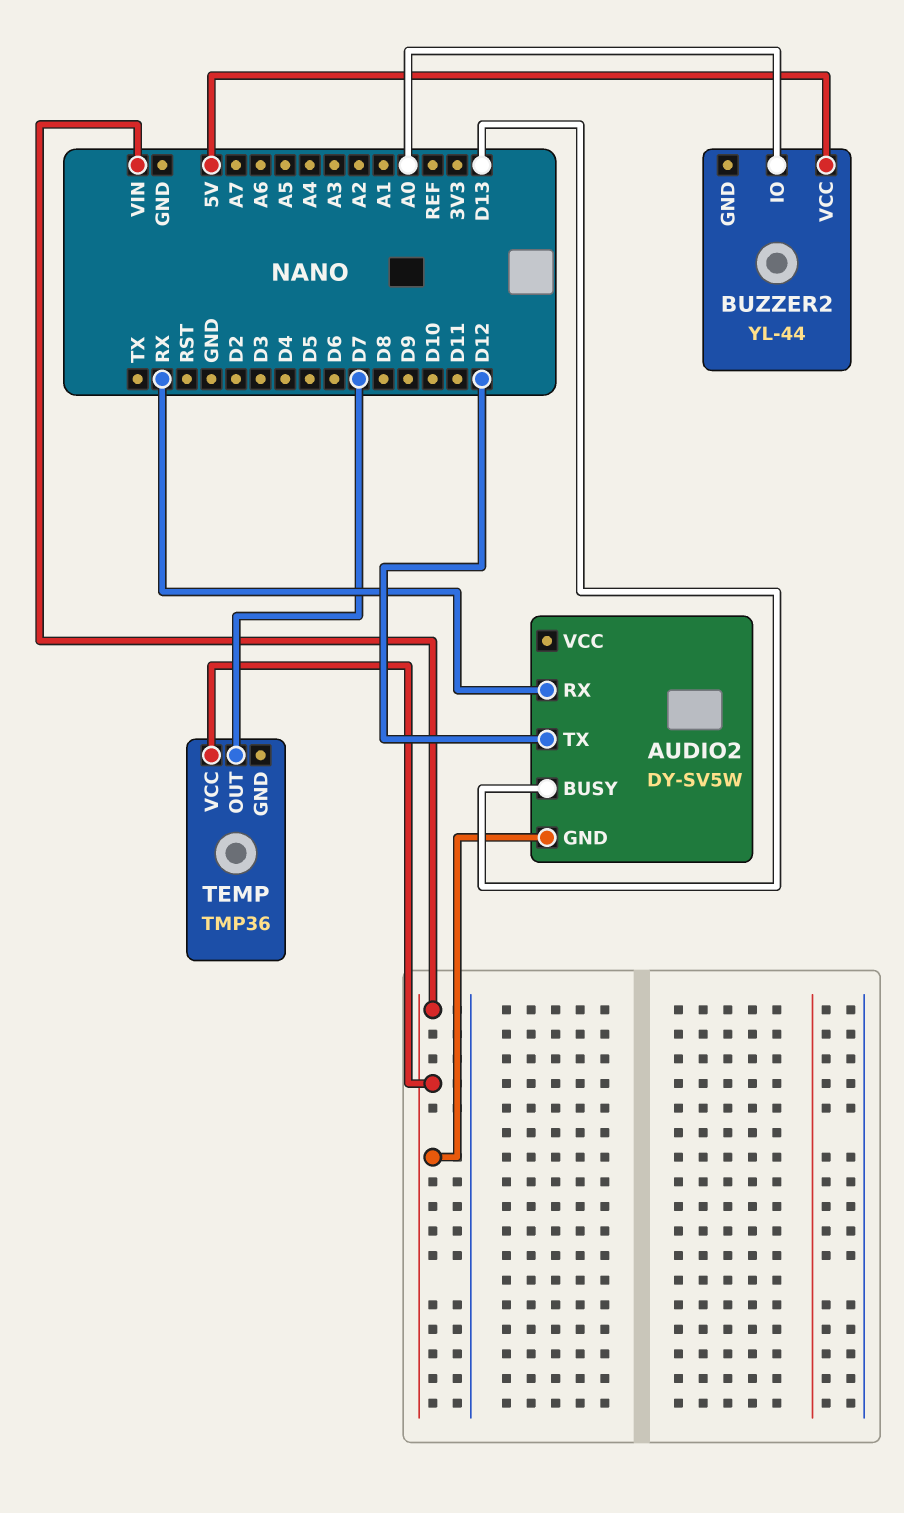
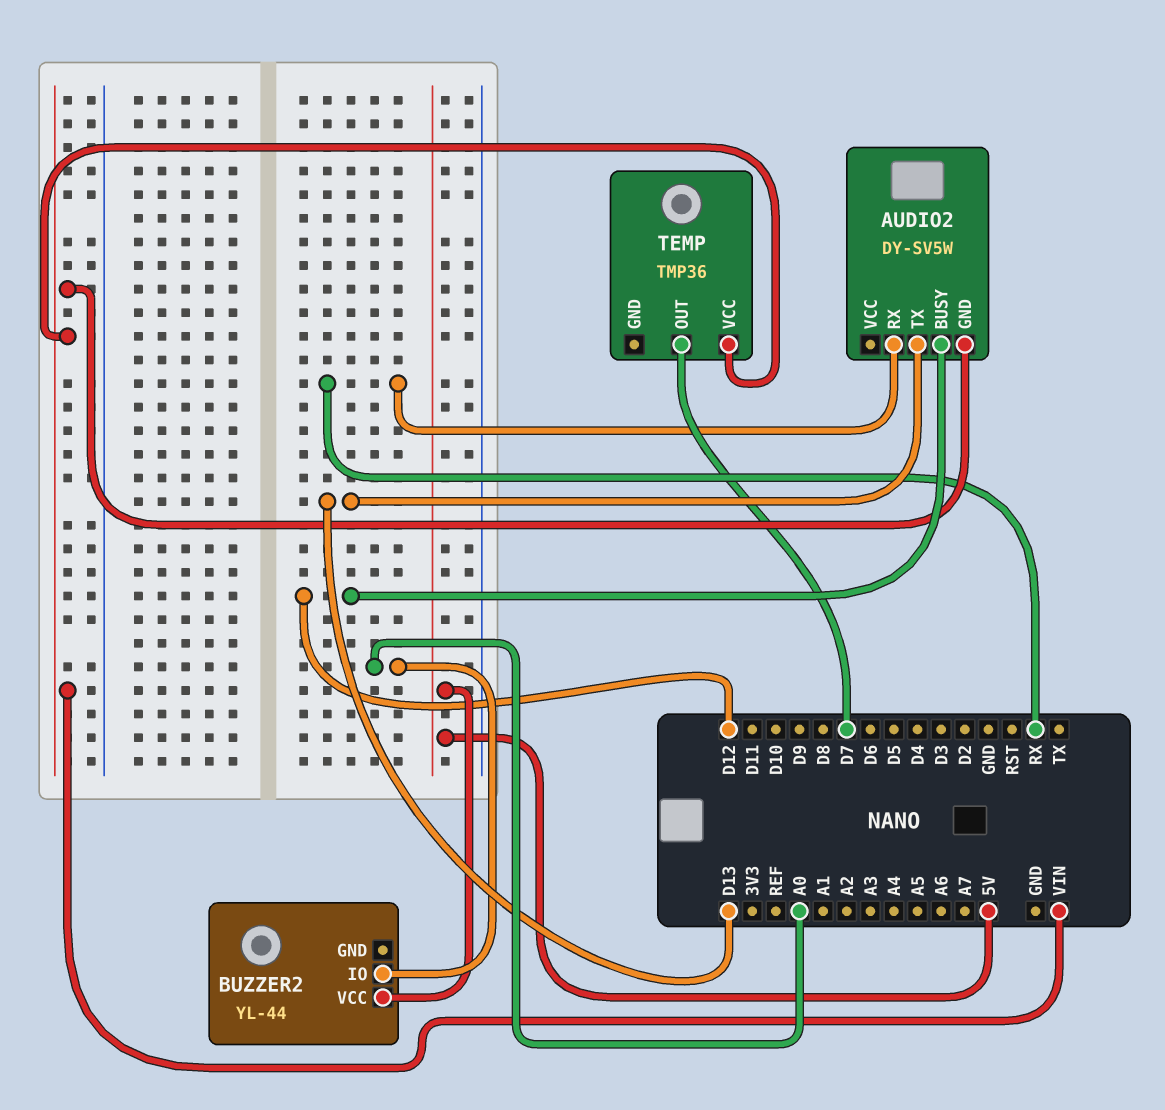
AUDIO2 pin BUSY: D13 -> D12
AUDIO2 pin TX: D12 -> D13

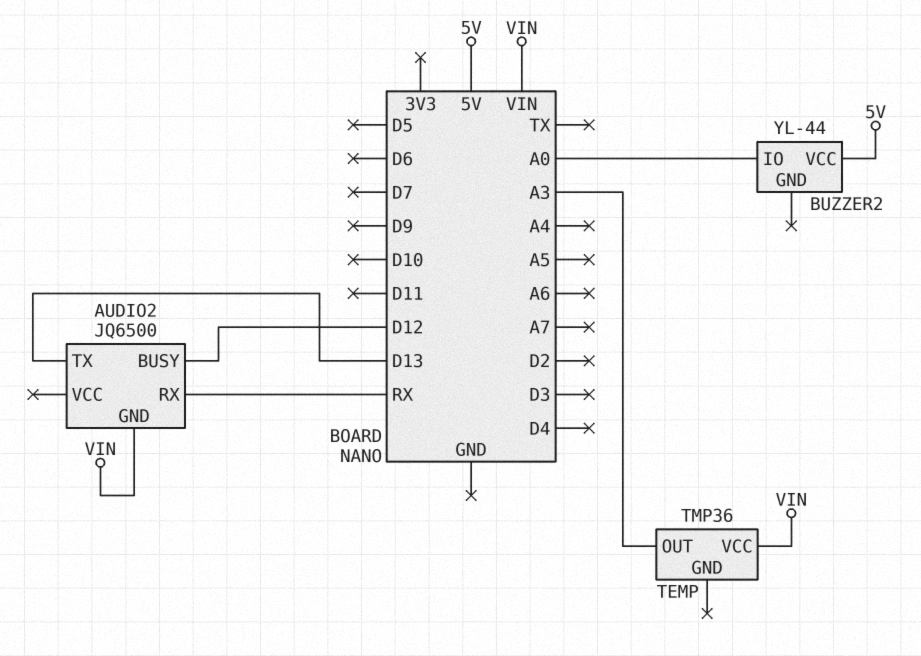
AUDIO2: DY-SV5W -> JQ6500
TEMP pin OUT: D7 -> A3

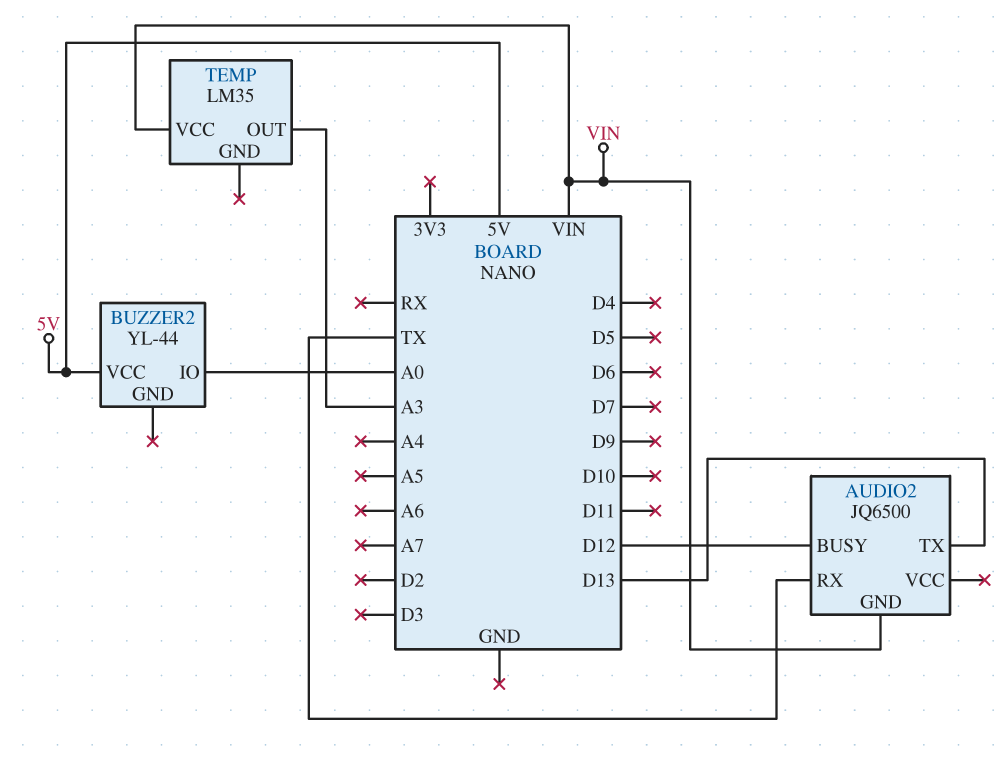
AUDIO2 pin RX: RX -> TX
TEMP: TMP36 -> LM35

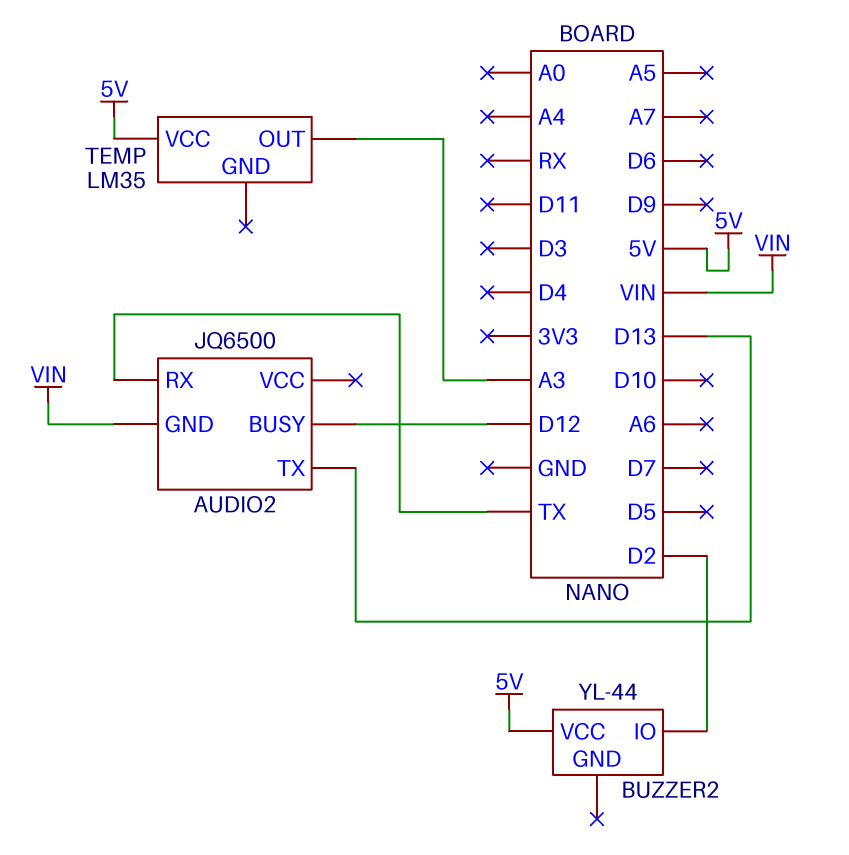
BUZZER2 pin IO: A0 -> D2
TEMP pin VCC: VIN -> 5V

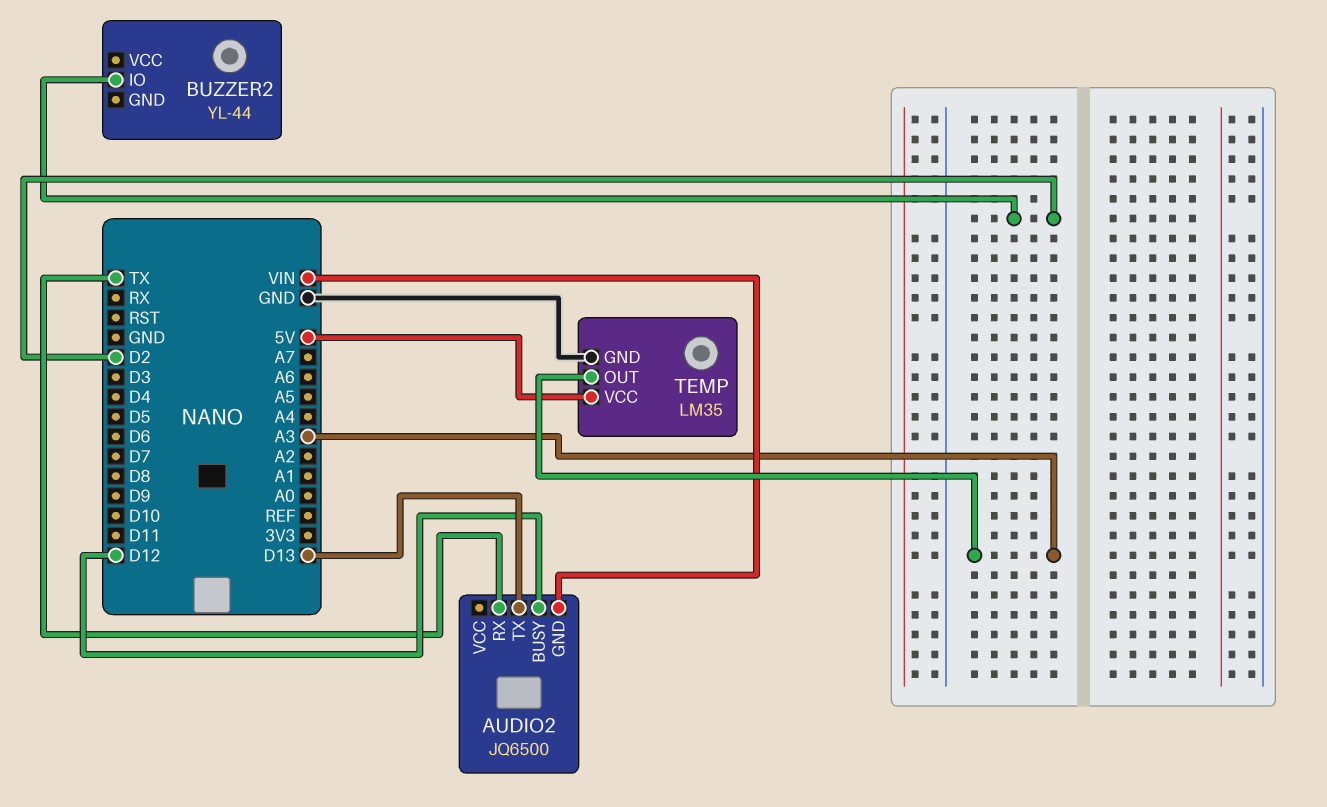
BUZZER2 pin VCC: 5V -> none
TEMP pin GND: none -> GND

